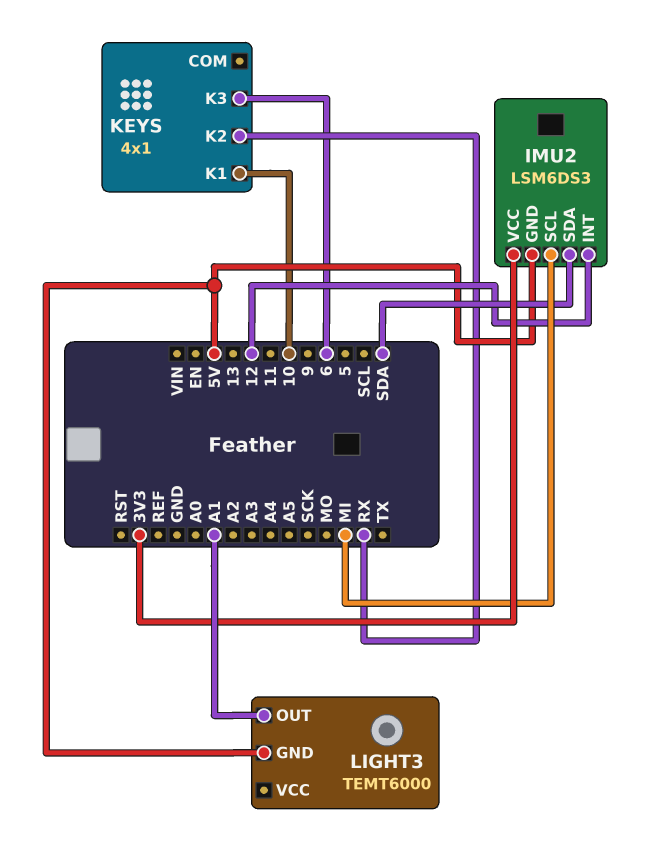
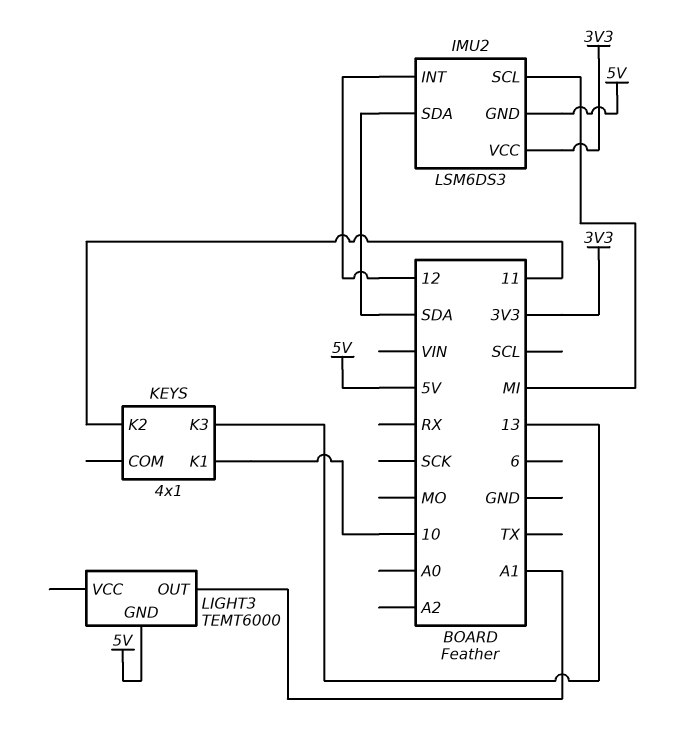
KEYS pin K2: RX -> 11
KEYS pin K3: 6 -> 13

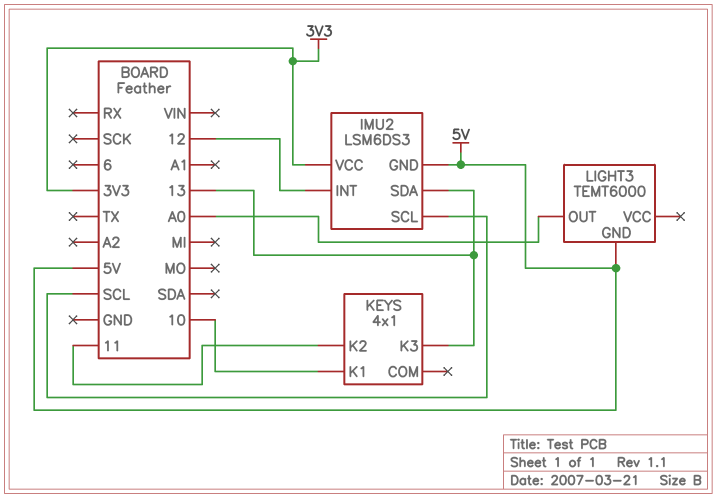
IMU2 pin SCL: MI -> SCL
IMU2 pin SDA: SDA -> 13
LIGHT3 pin OUT: A1 -> A0

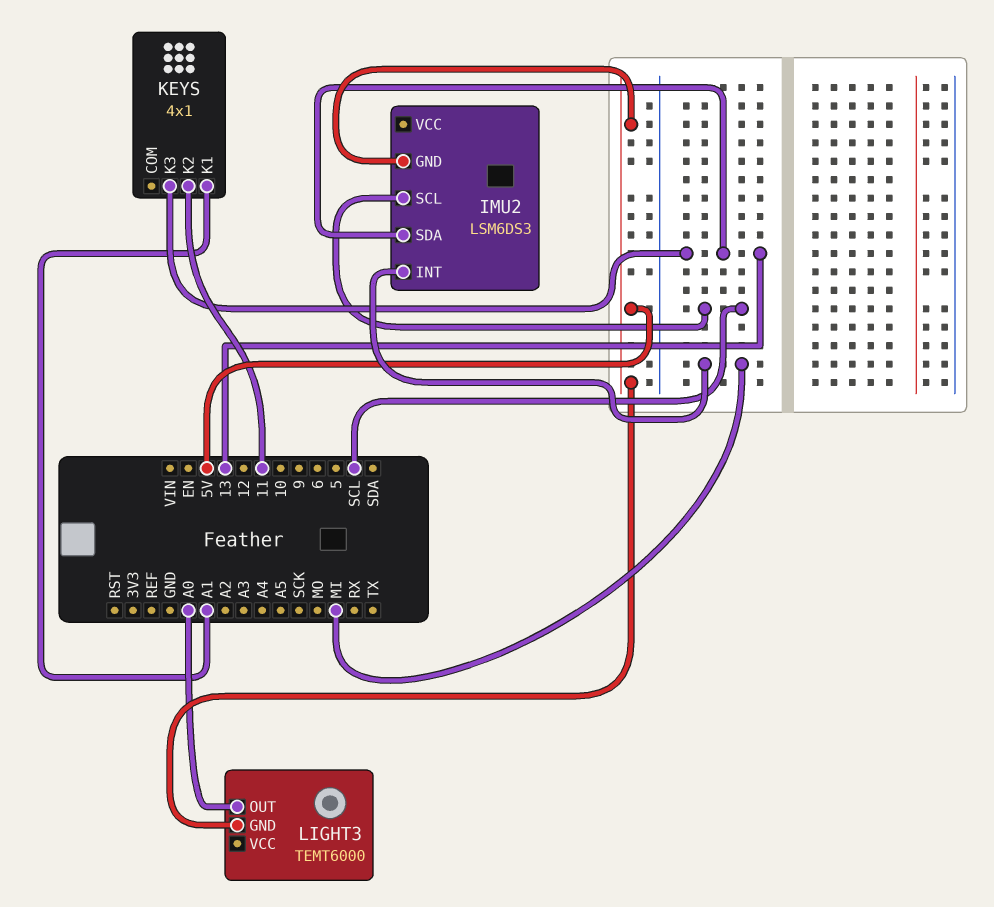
IMU2 pin INT: 12 -> MI
IMU2 pin VCC: 3V3 -> none
KEYS pin K1: 10 -> A1

